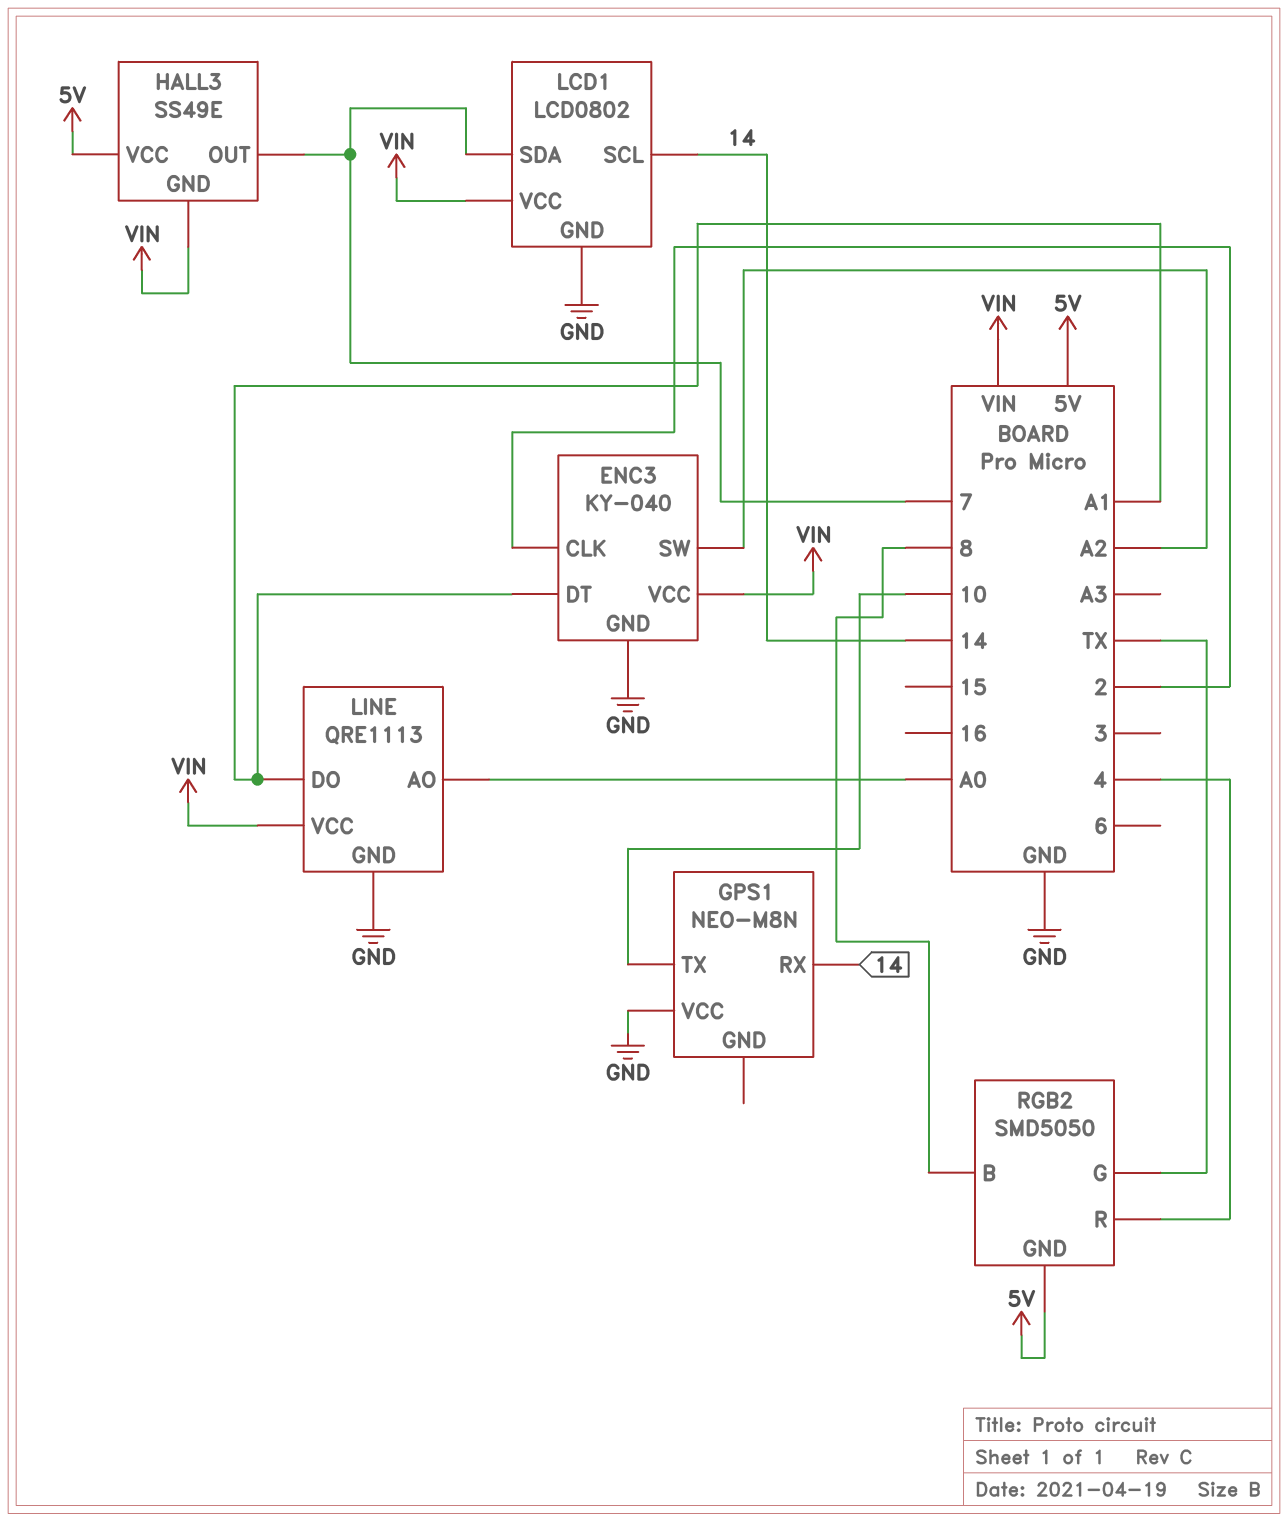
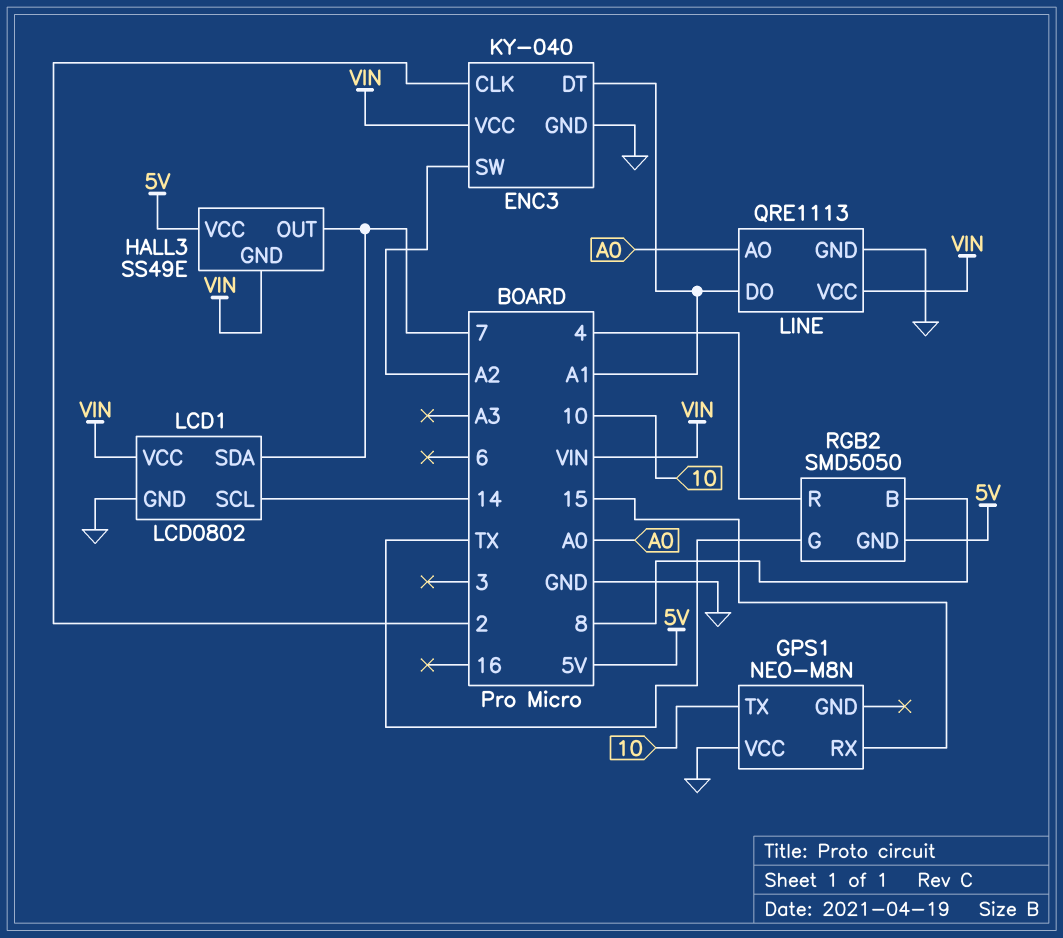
GPS1 pin RX: 14 -> 15

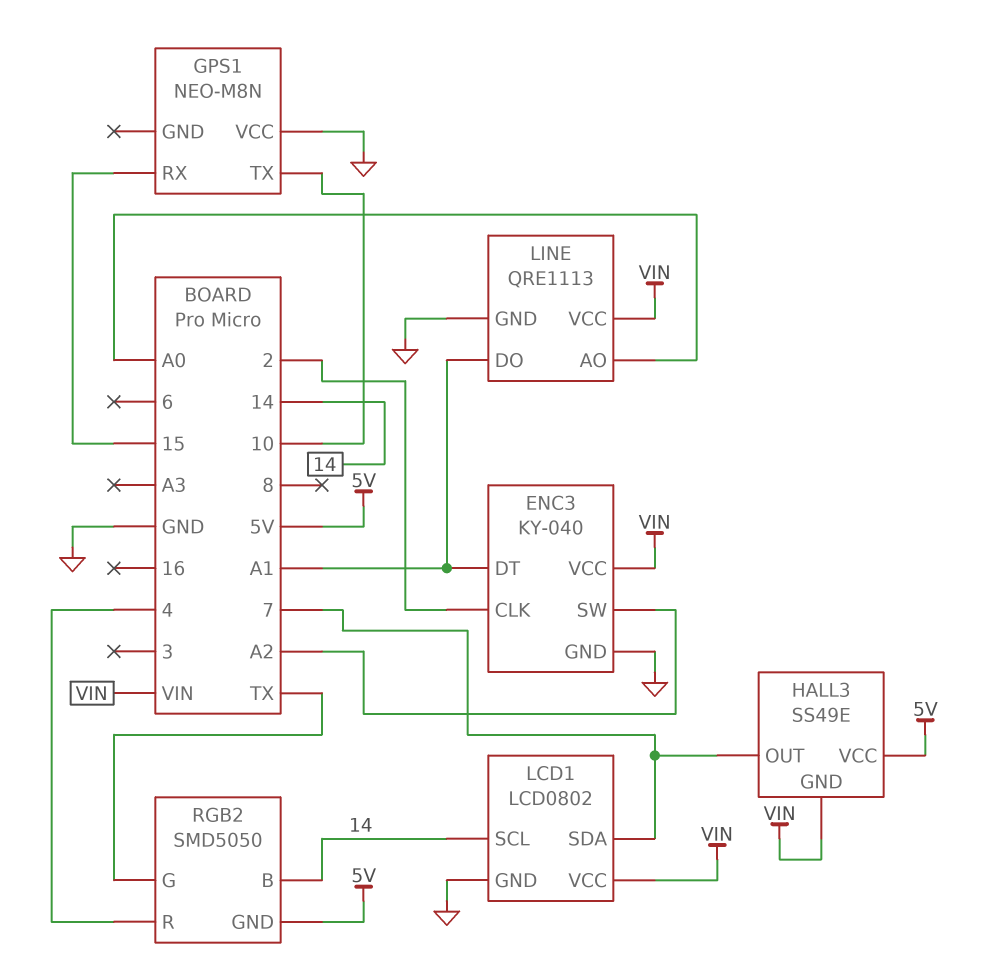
RGB2 pin B: 8 -> 14

